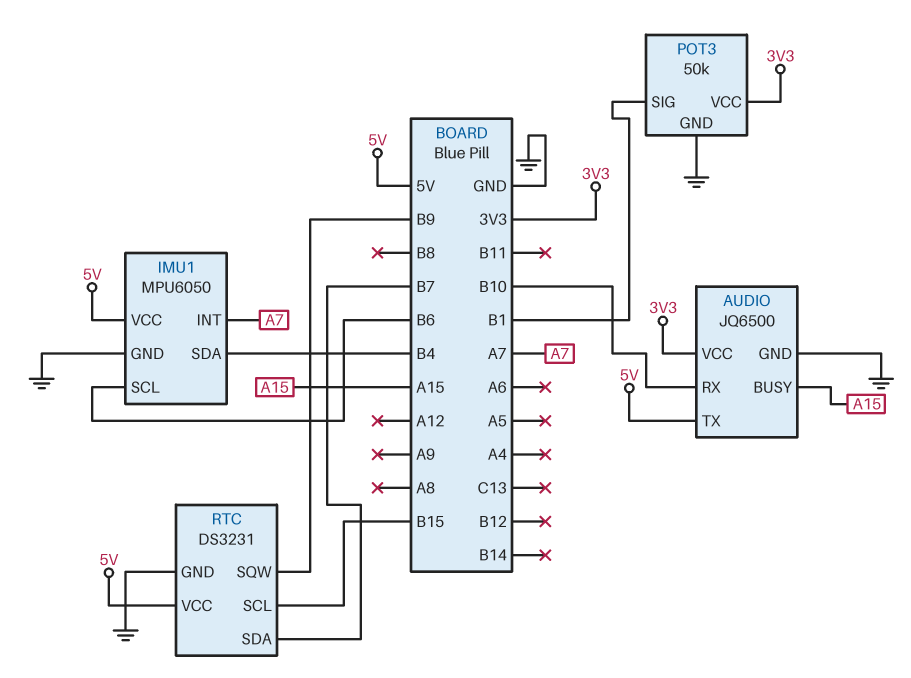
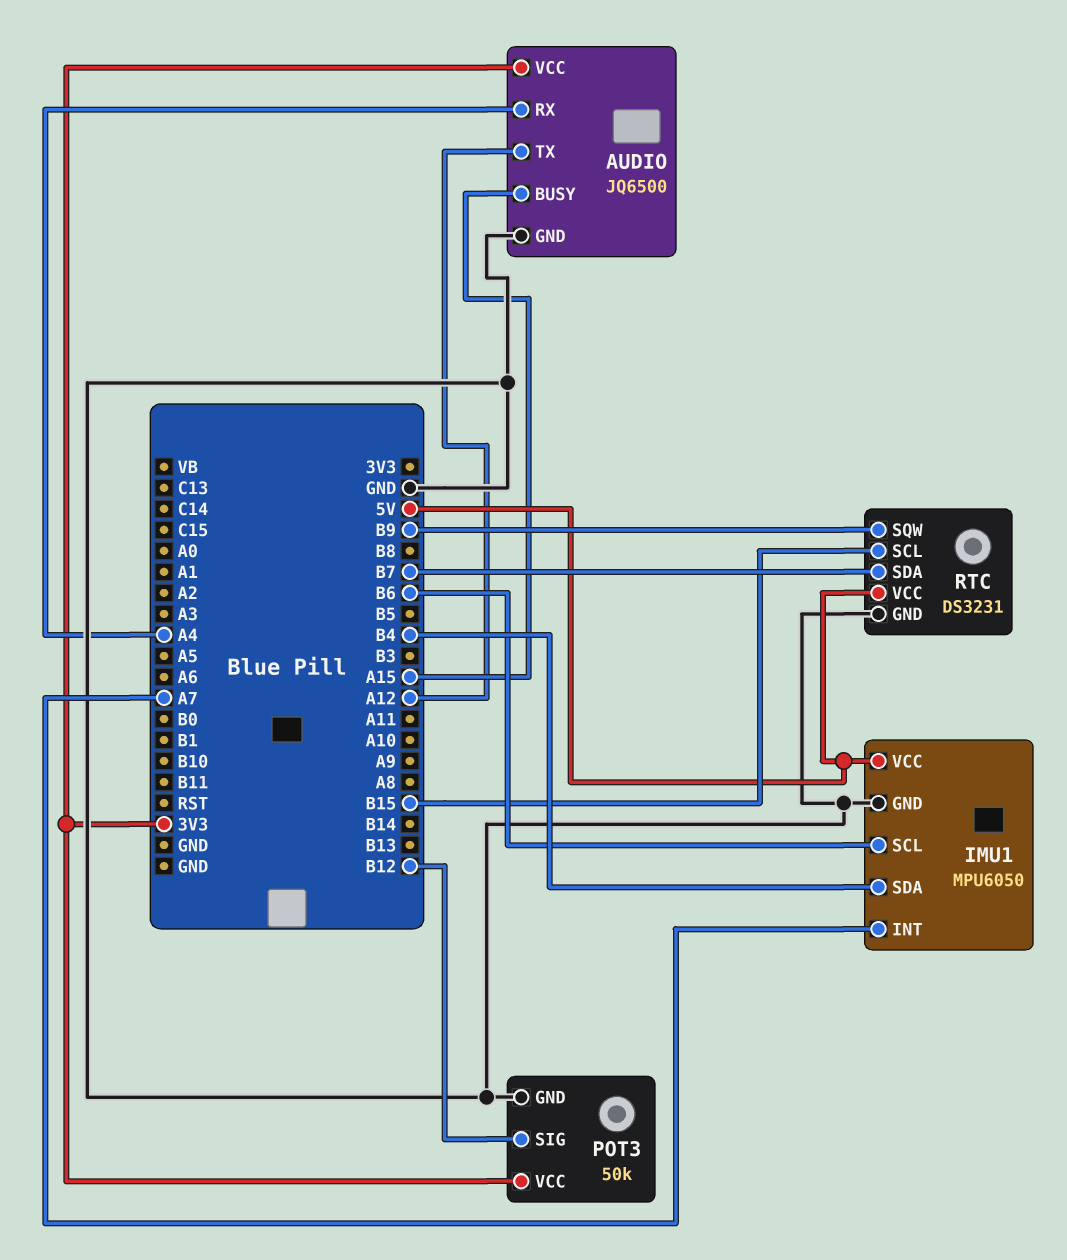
AUDIO pin RX: B10 -> A4
AUDIO pin TX: 5V -> A12
POT3 pin SIG: B1 -> B12

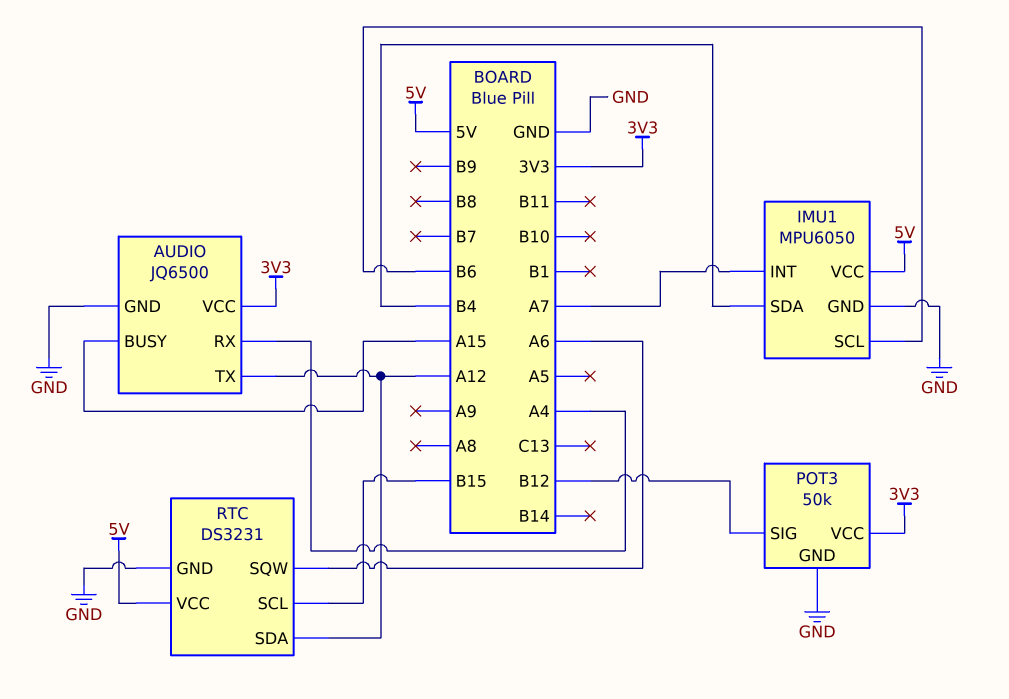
RTC pin SDA: B7 -> A12
RTC pin SQW: B9 -> A6

